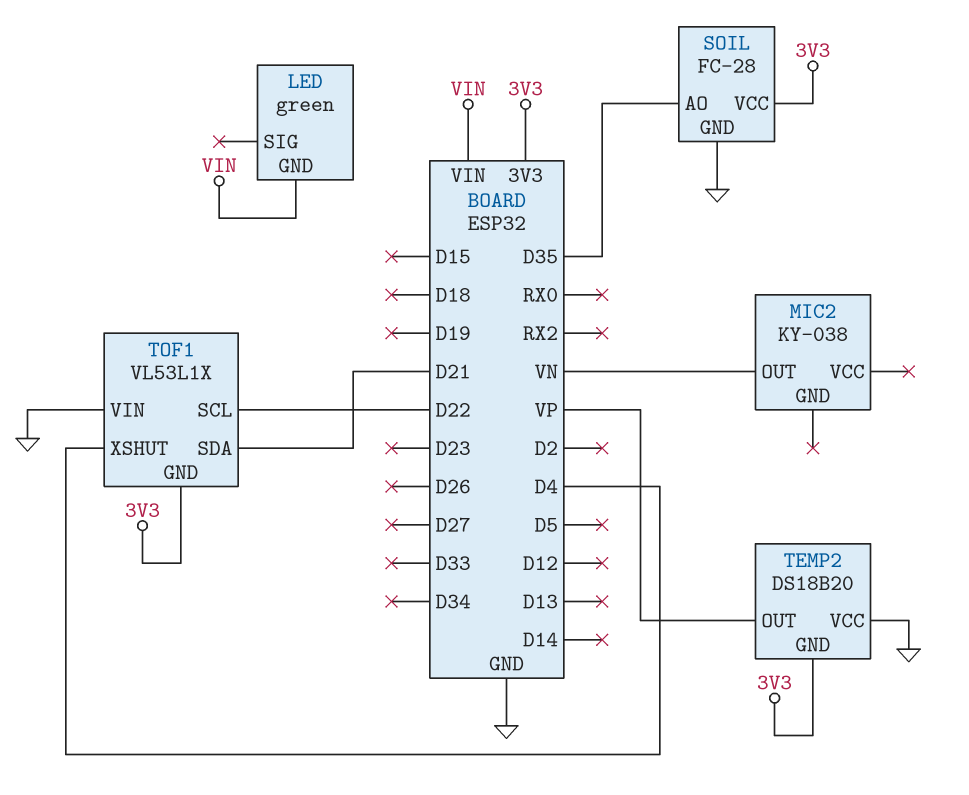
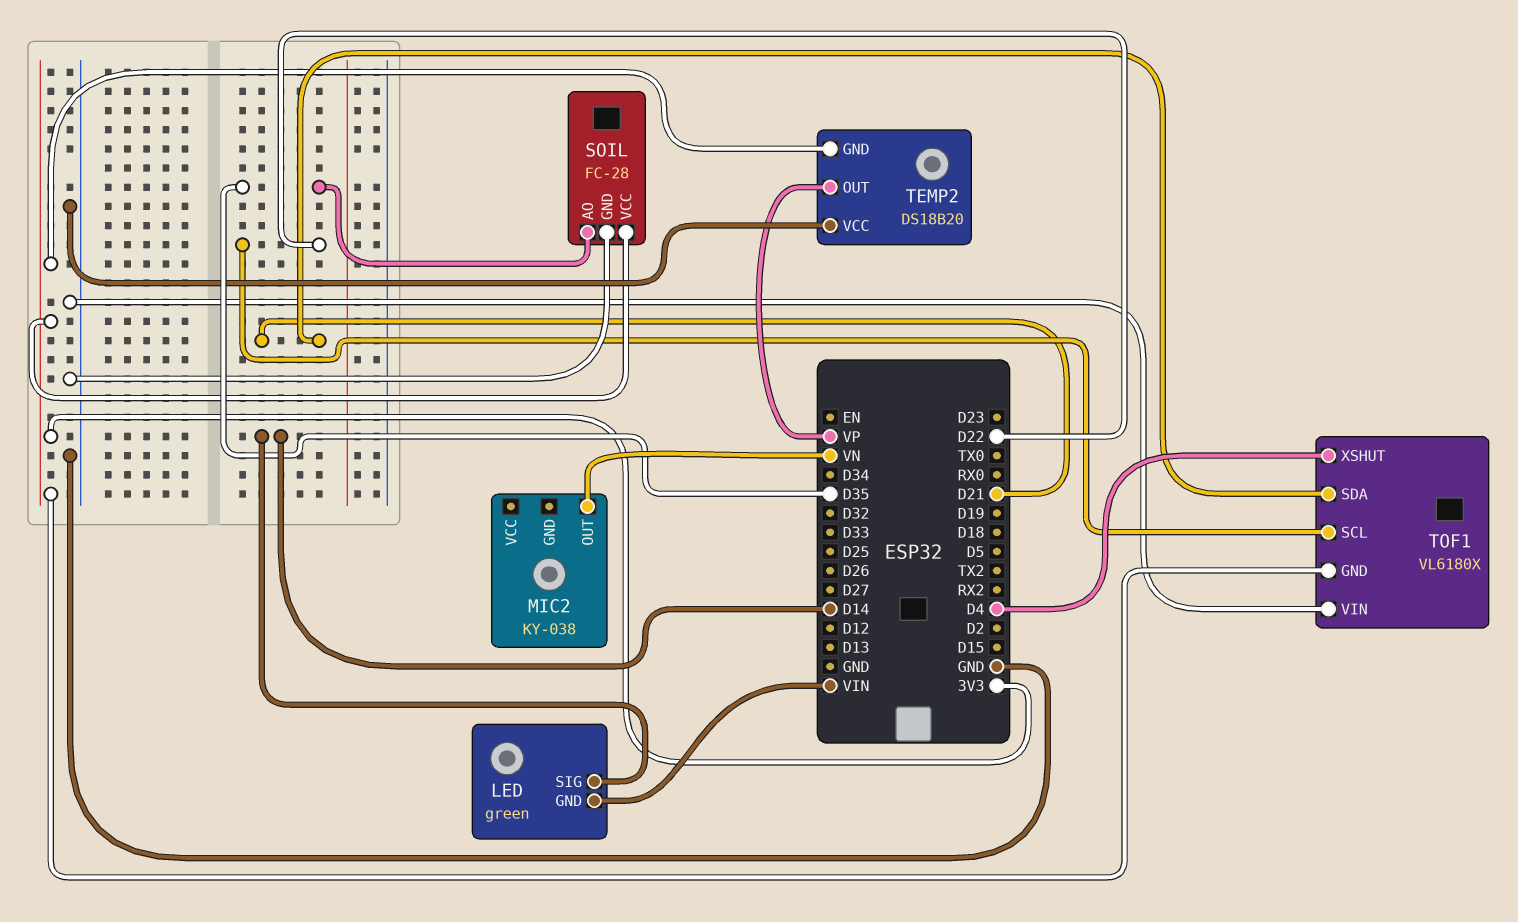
LED pin SIG: none -> D14
TOF1: VL53L1X -> VL6180X

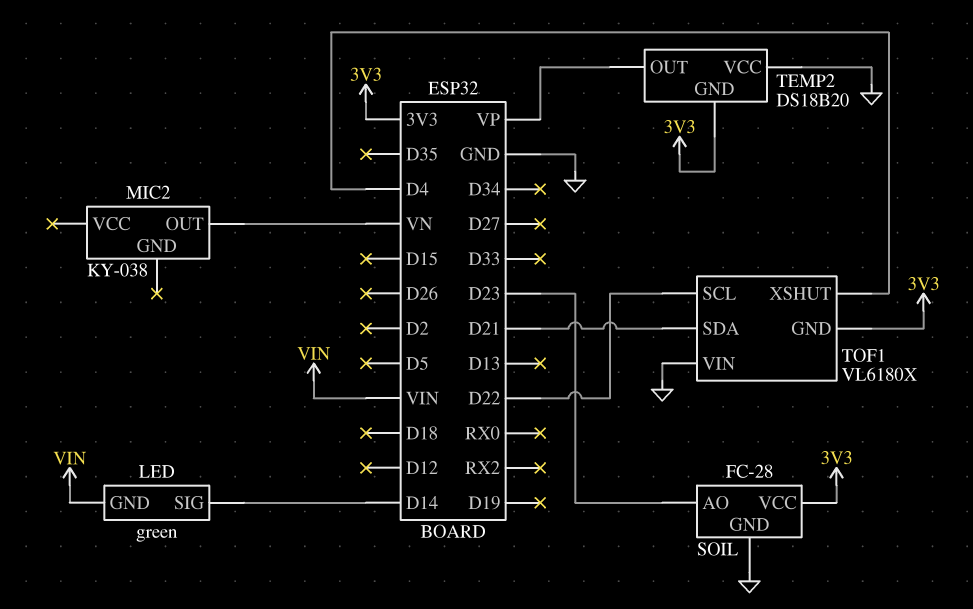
SOIL pin AO: D35 -> D23

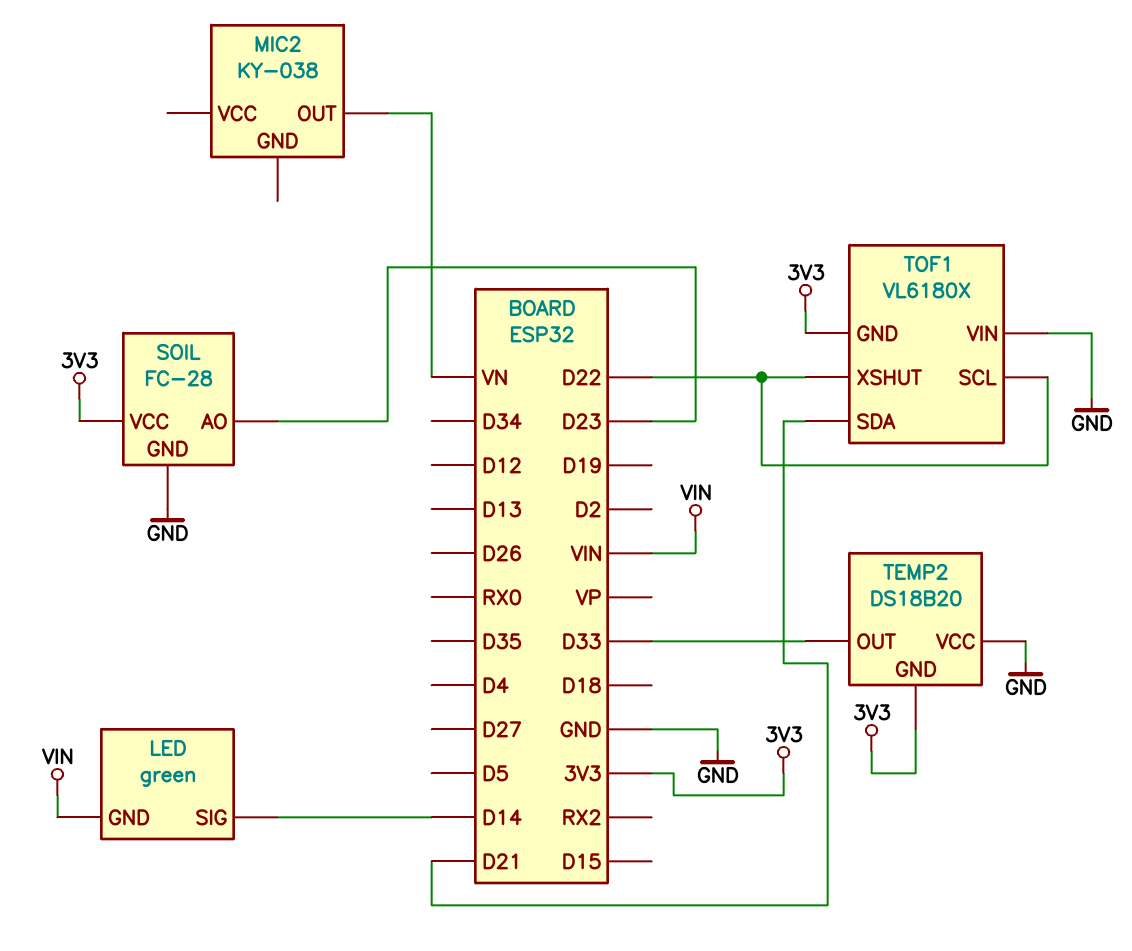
TEMP2 pin OUT: VP -> D33
TOF1 pin XSHUT: D4 -> D22

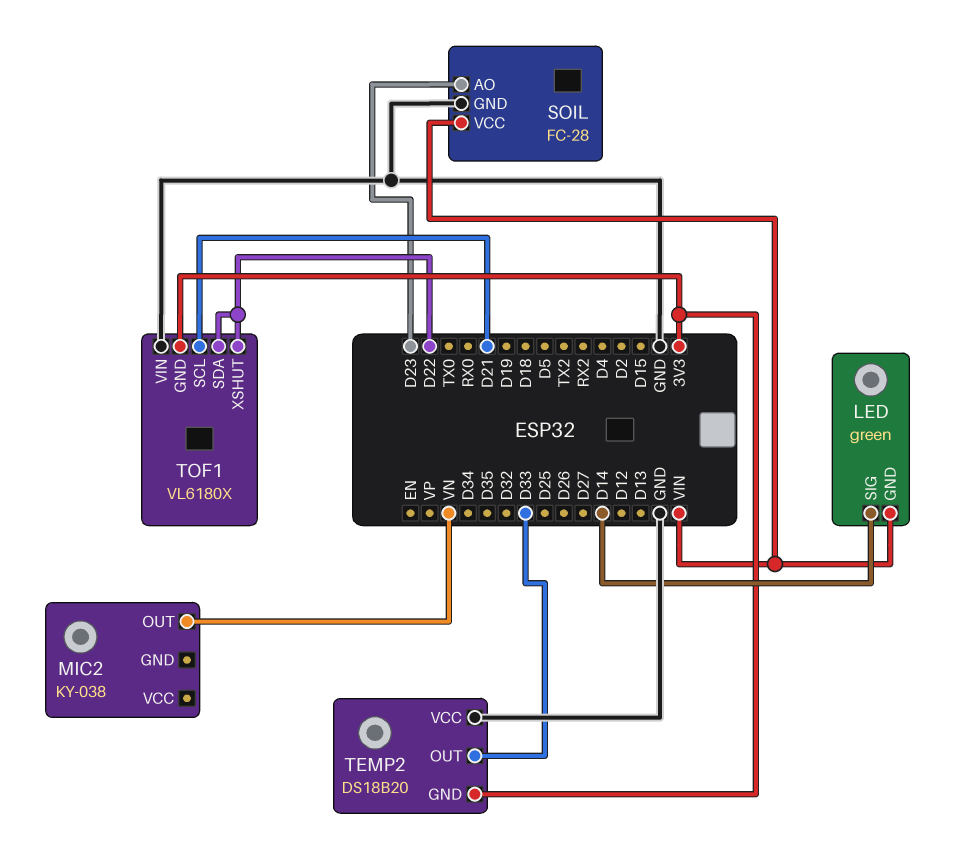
SOIL pin VCC: 3V3 -> VIN
TOF1 pin SCL: D22 -> D21
TOF1 pin SDA: D21 -> D22

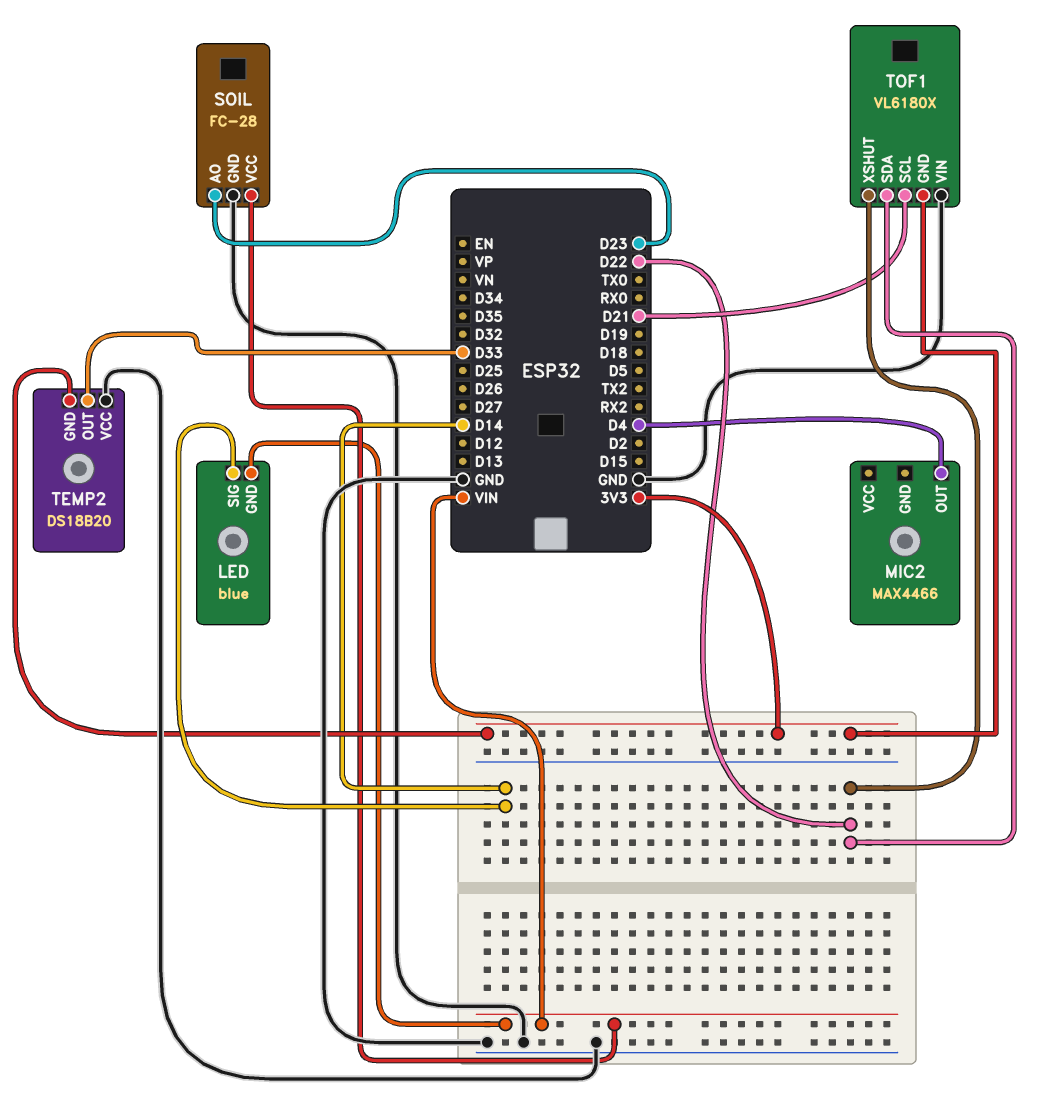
LED: green -> blue
MIC2: KY-038 -> MAX4466
MIC2 pin OUT: VN -> D4

